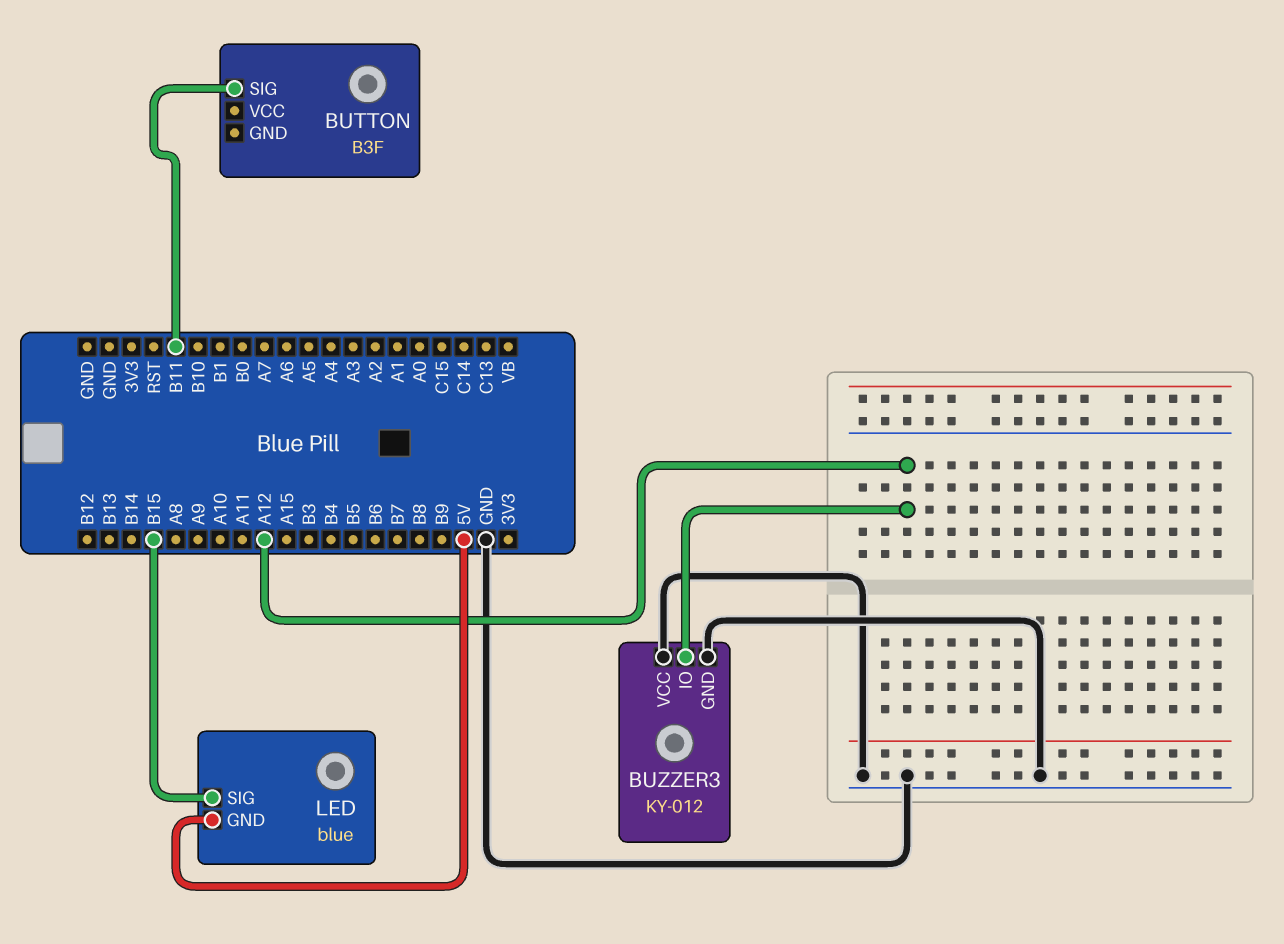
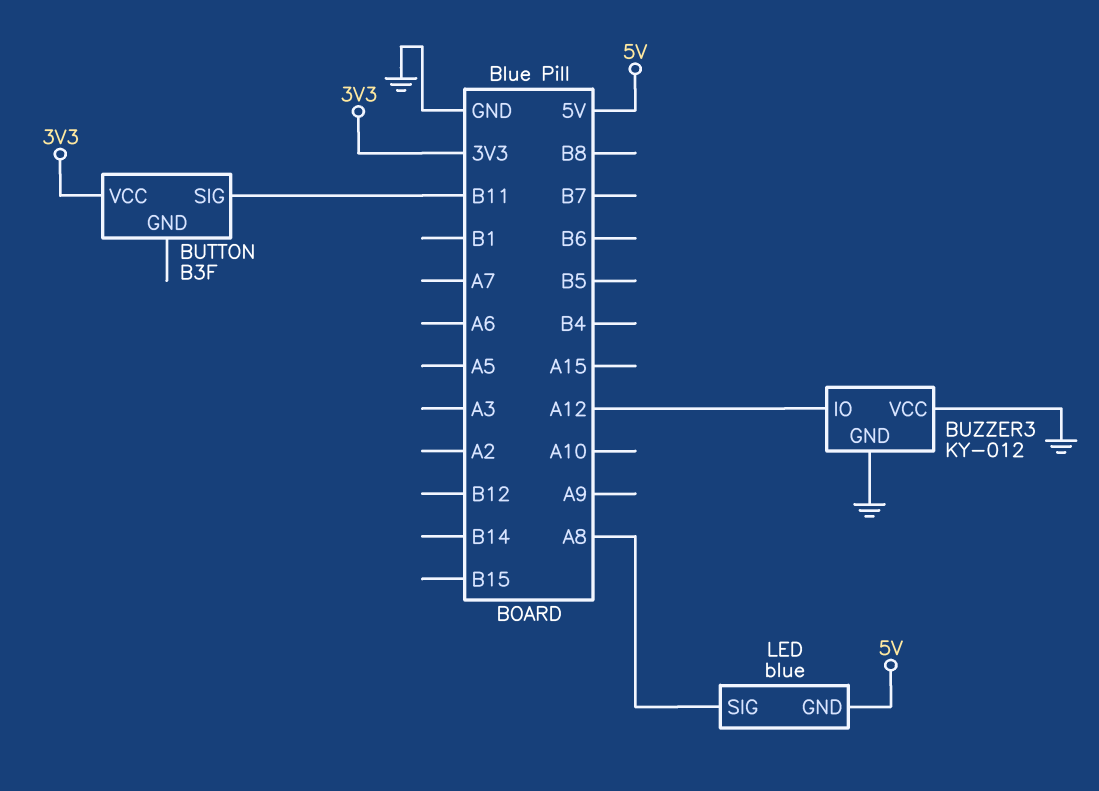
BUTTON pin VCC: none -> 3V3
LED pin SIG: B15 -> A8

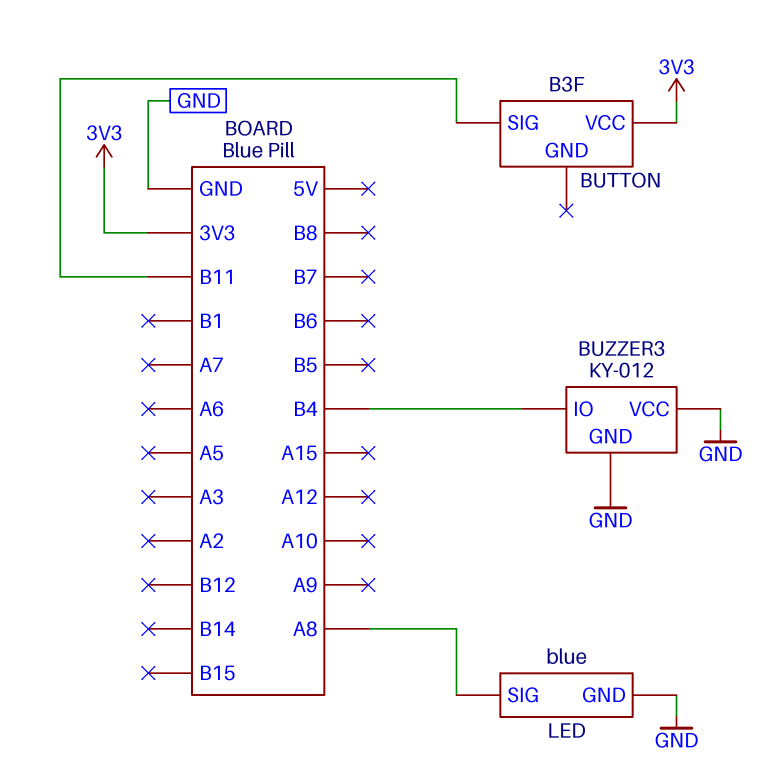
BUZZER3 pin IO: A12 -> B4
LED pin GND: 5V -> GND

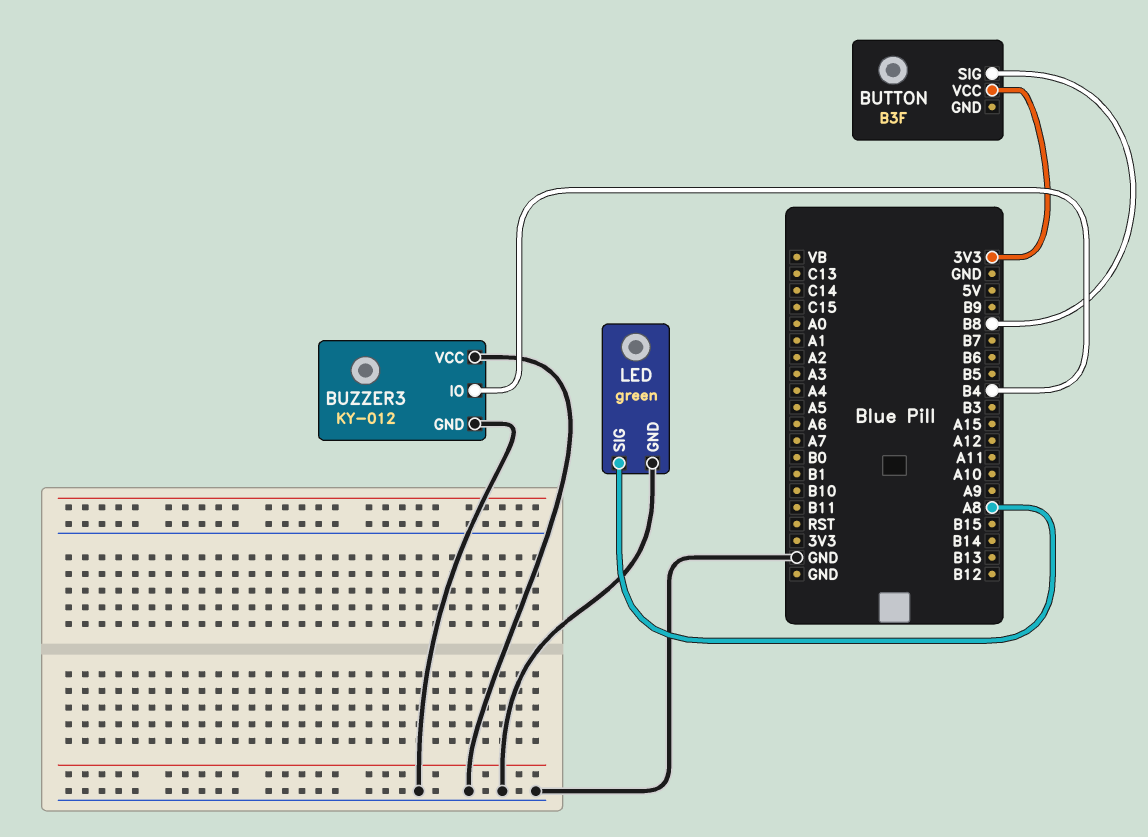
BUTTON pin SIG: B11 -> B8
LED: blue -> green

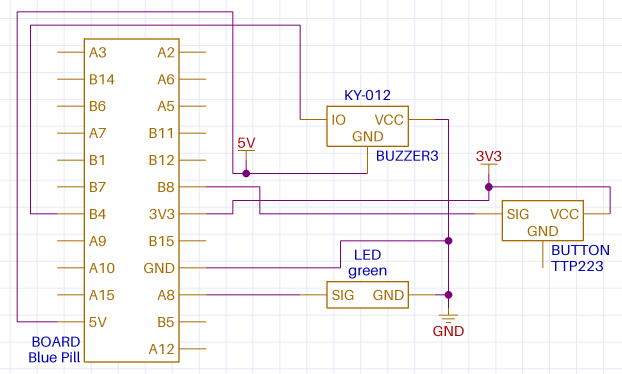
BUTTON: B3F -> TTP223
BUZZER3 pin GND: GND -> 5V

